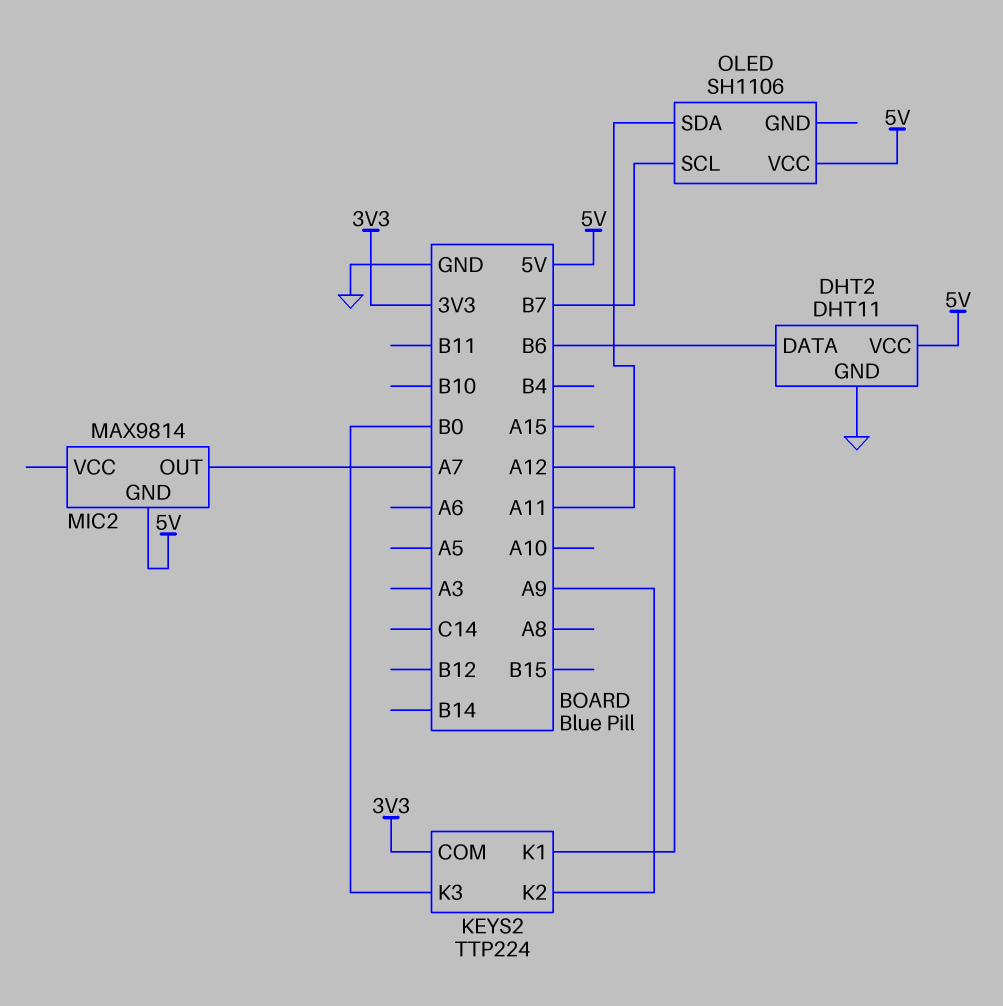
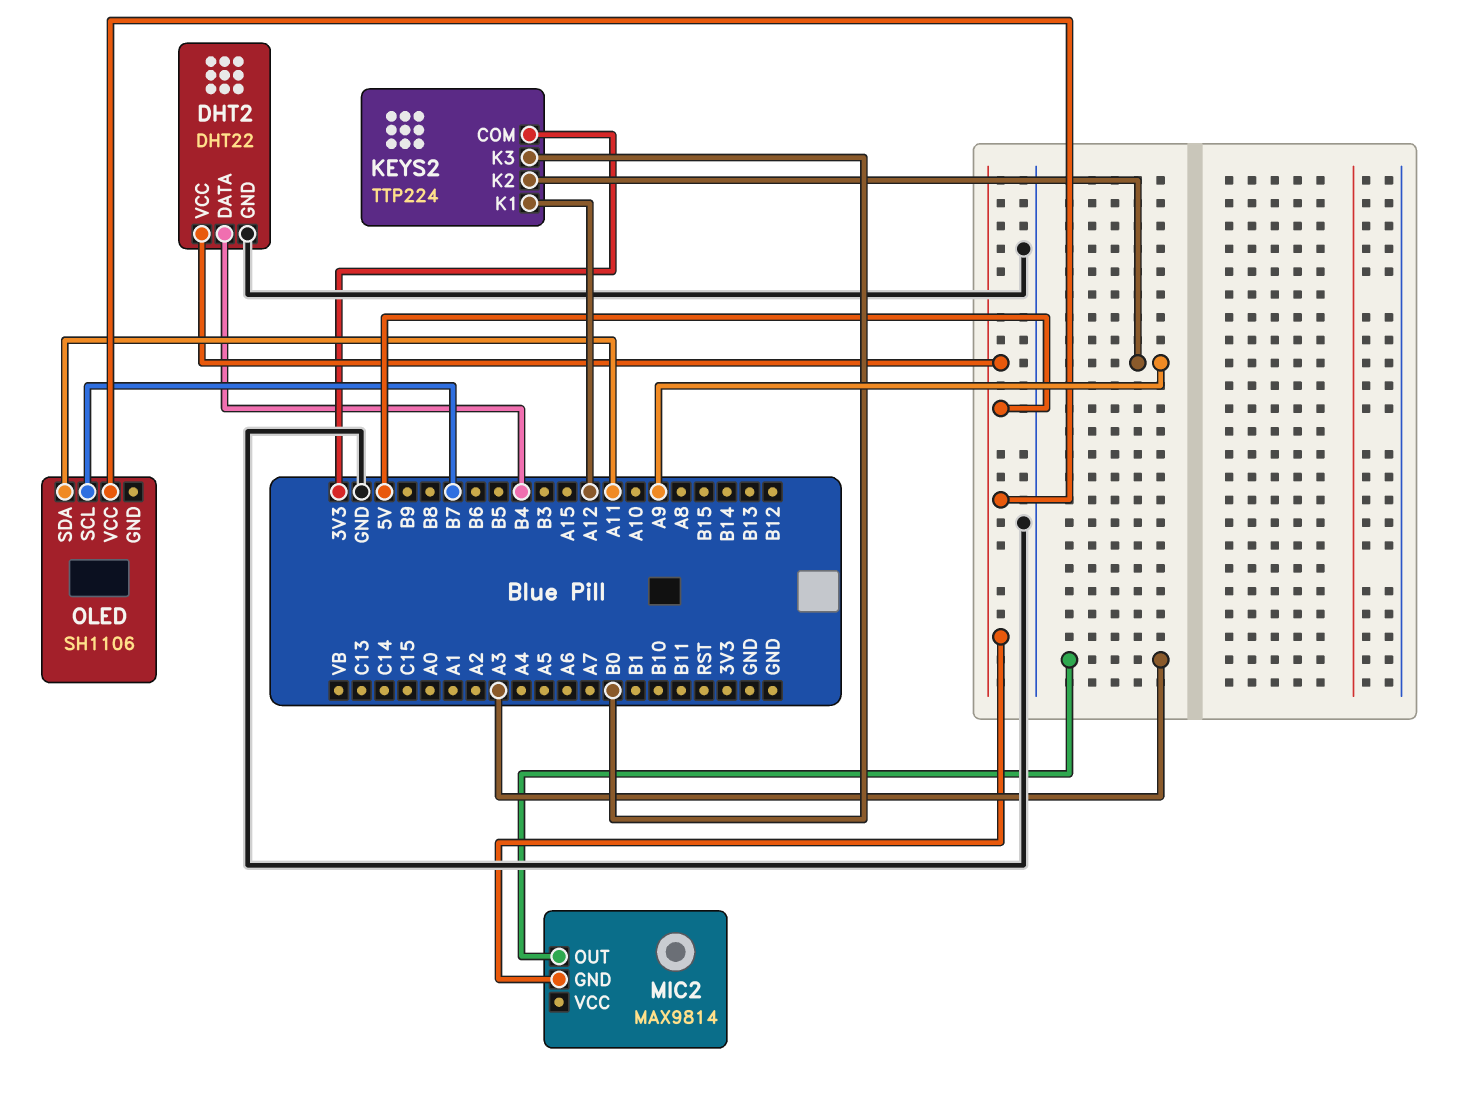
DHT2: DHT11 -> DHT22
DHT2 pin DATA: B6 -> B4
MIC2 pin OUT: A7 -> A3

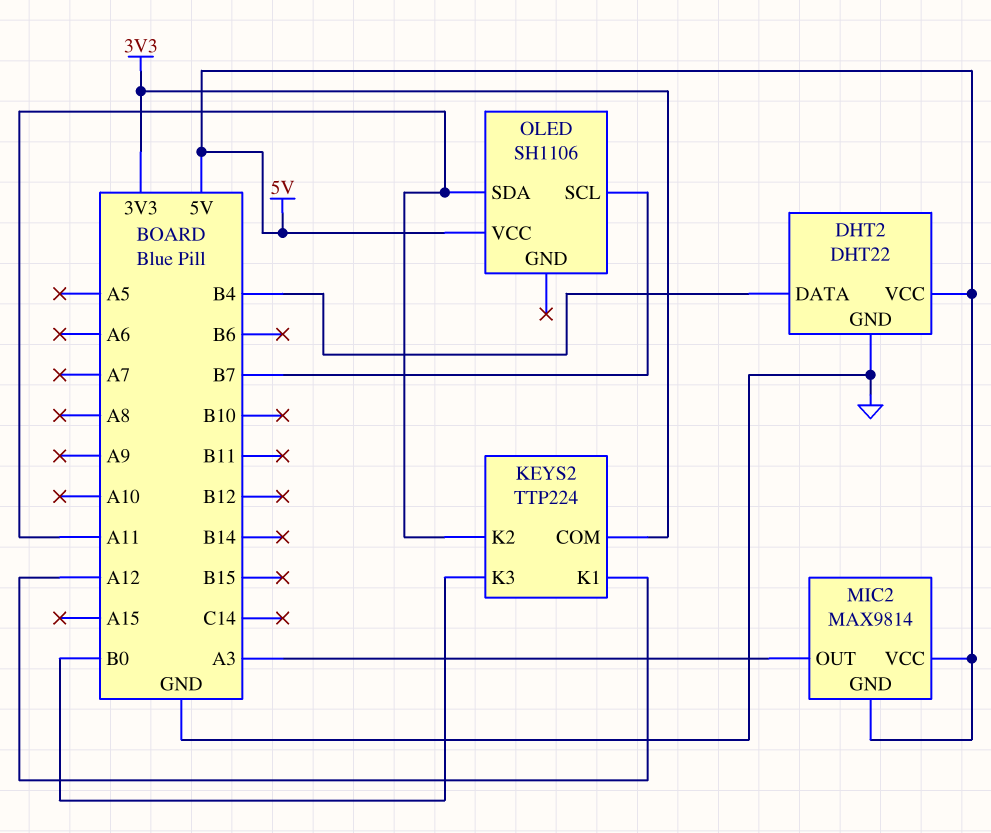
KEYS2 pin K2: A9 -> A11
MIC2 pin VCC: none -> 5V

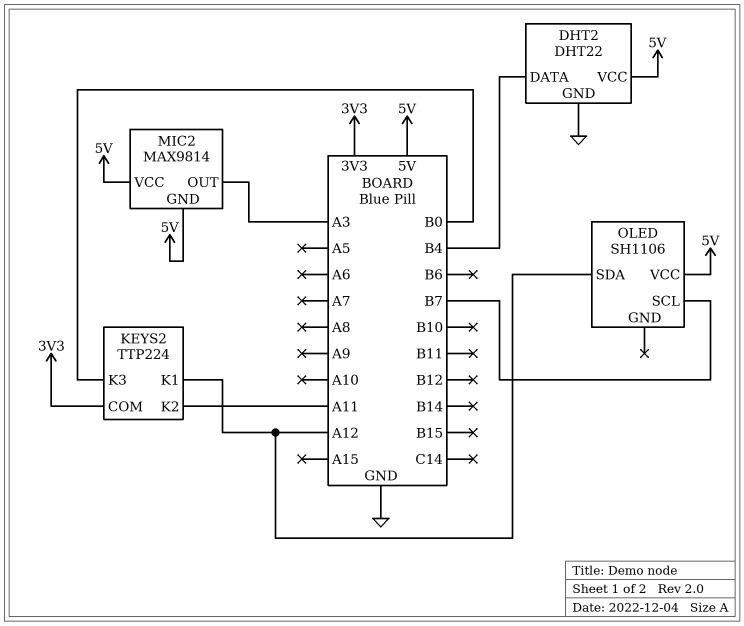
OLED pin SDA: A11 -> A12

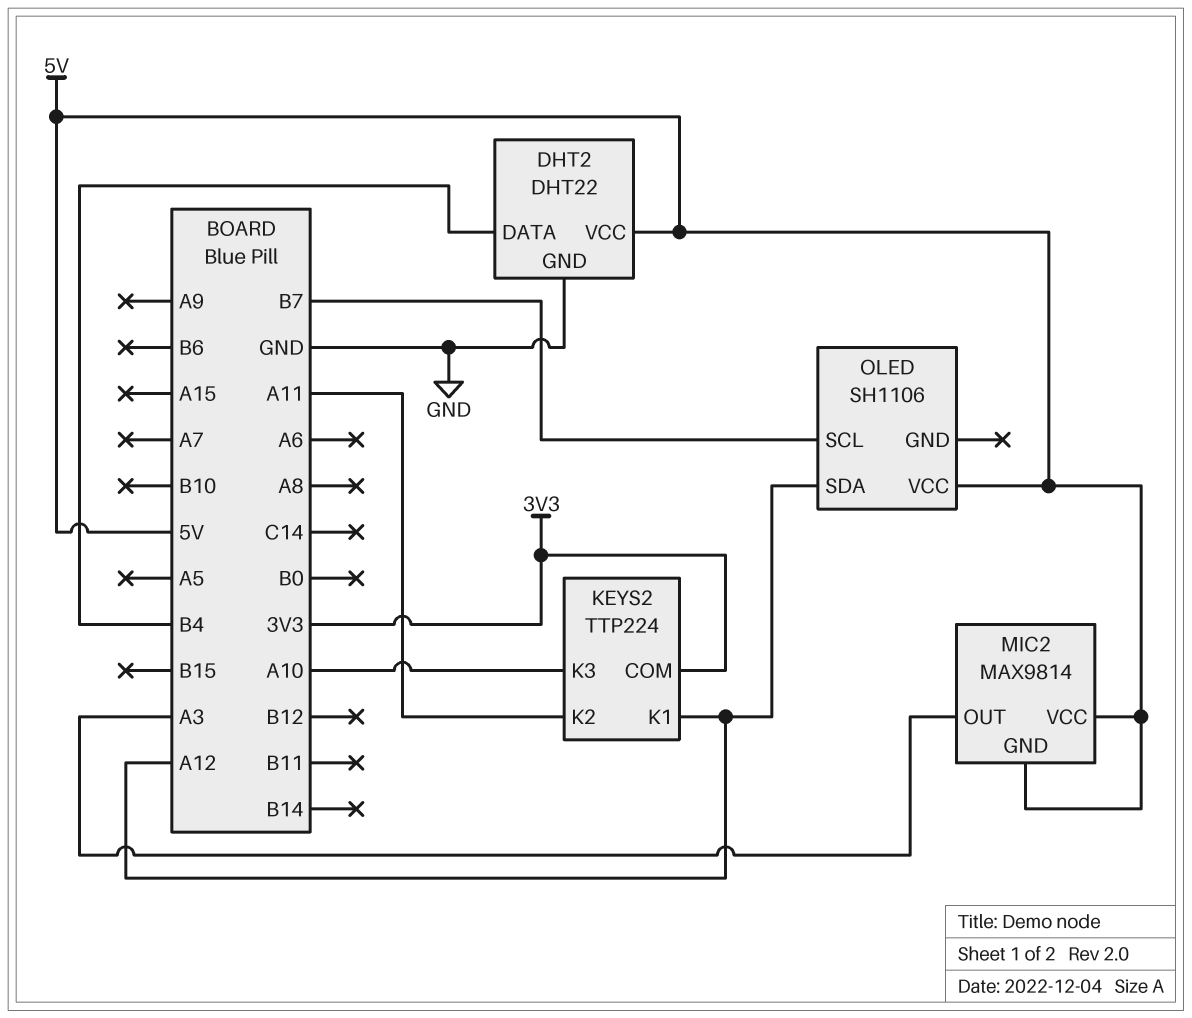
KEYS2 pin K3: B0 -> A10

